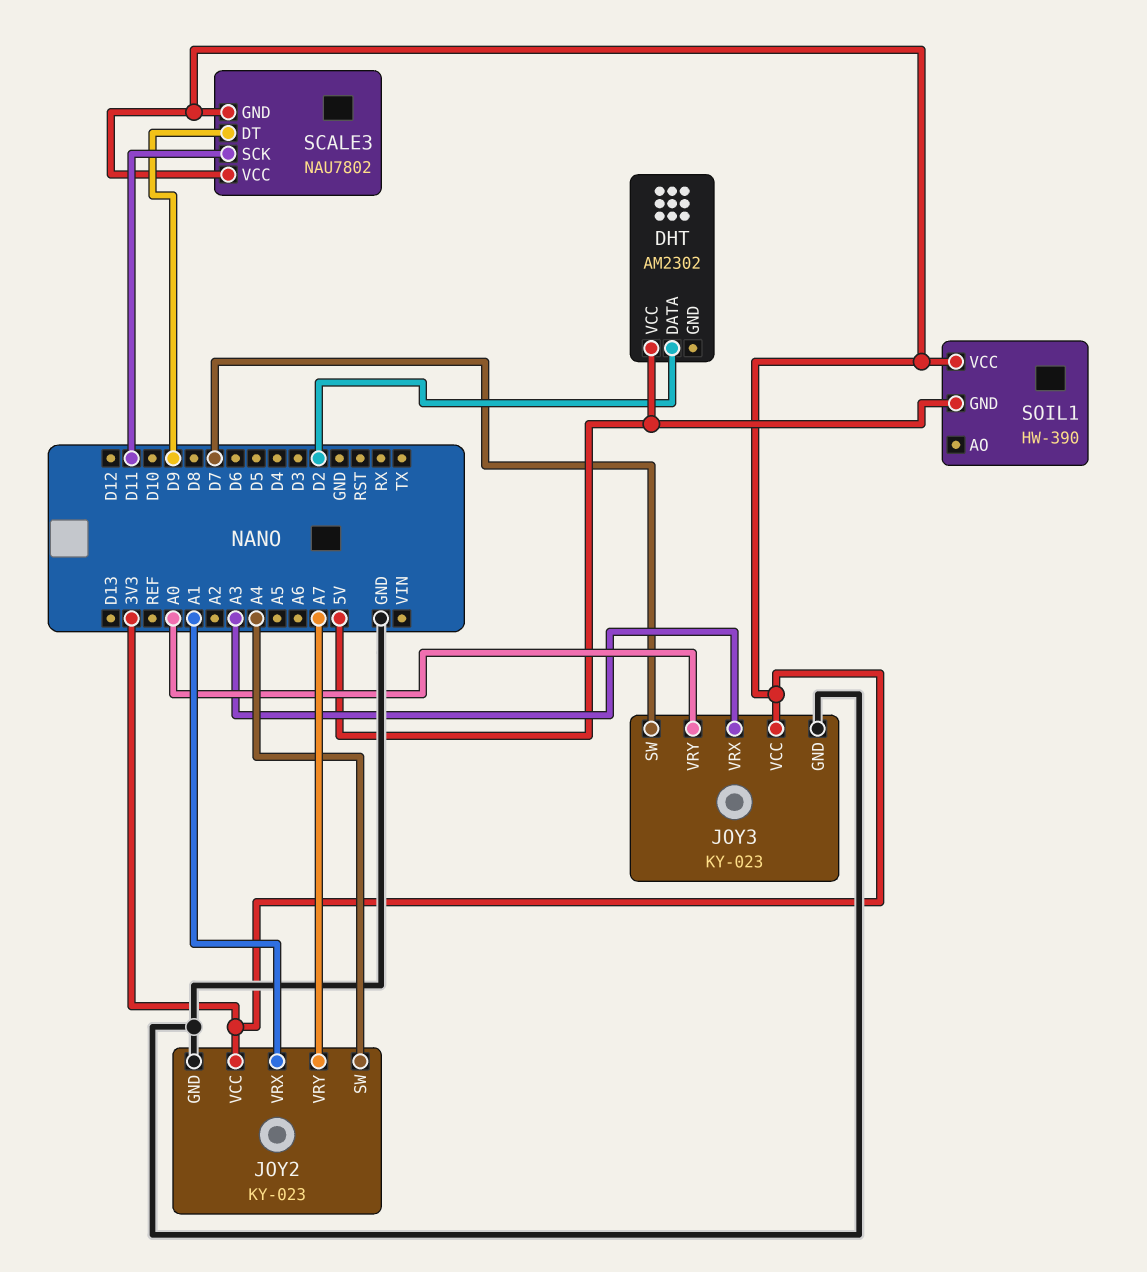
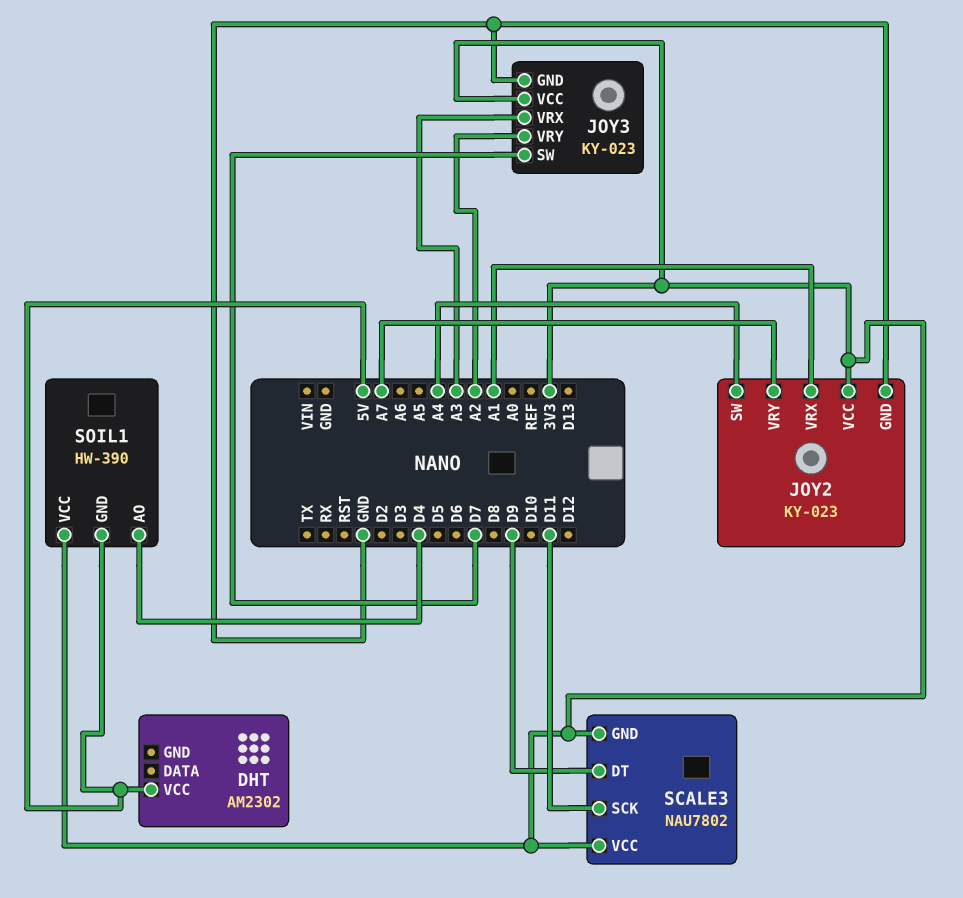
DHT pin DATA: D2 -> none
JOY3 pin VRY: A0 -> A2
SOIL1 pin AO: none -> D4

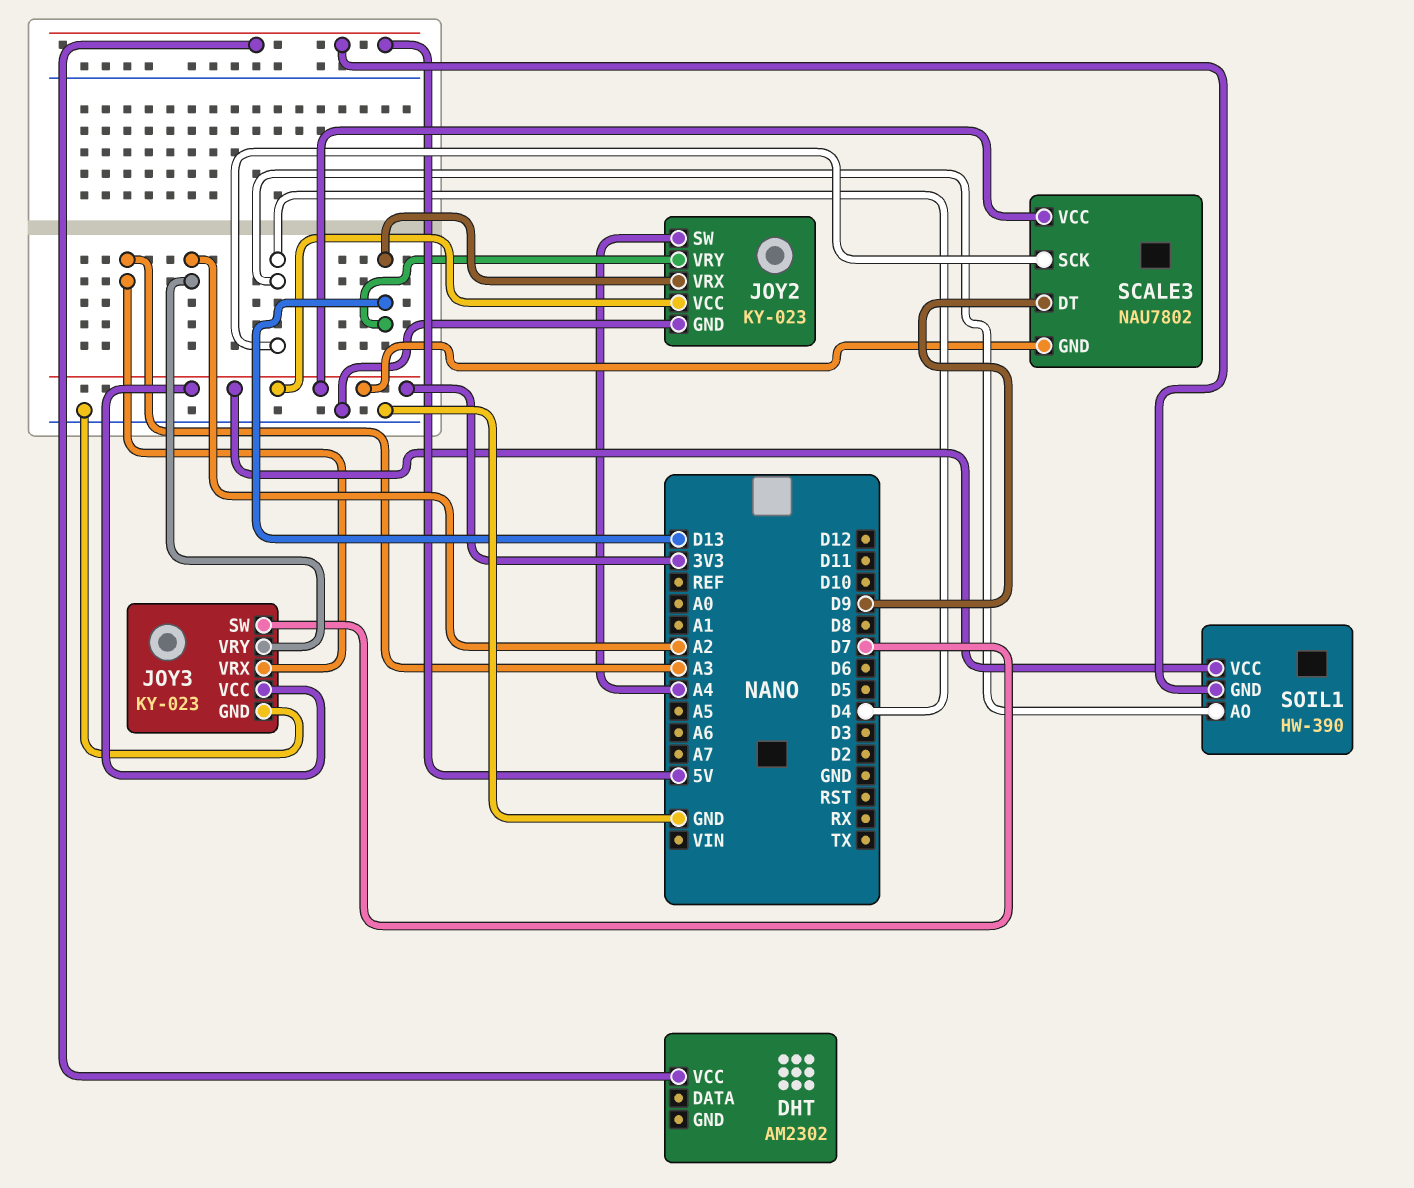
JOY2 pin VRX: A1 -> D13
JOY2 pin VRY: A7 -> D13
SCALE3 pin SCK: D11 -> D4

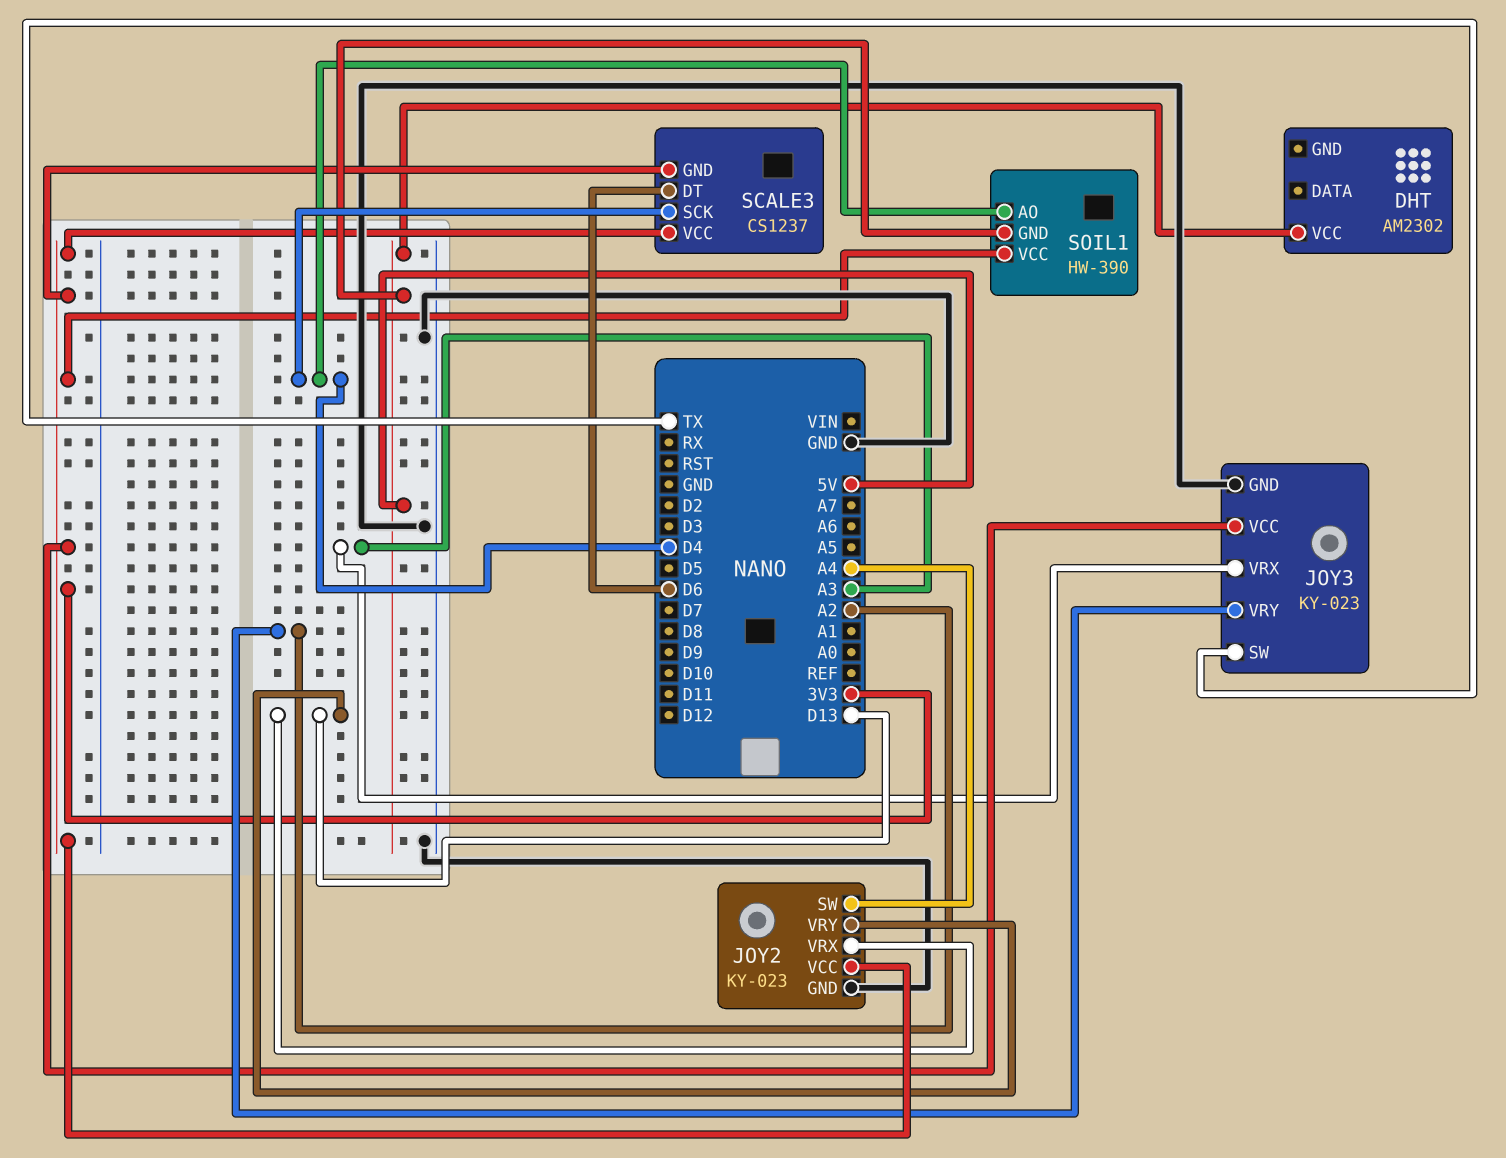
JOY3 pin SW: D7 -> TX
SCALE3: NAU7802 -> CS1237
SCALE3 pin DT: D9 -> D6

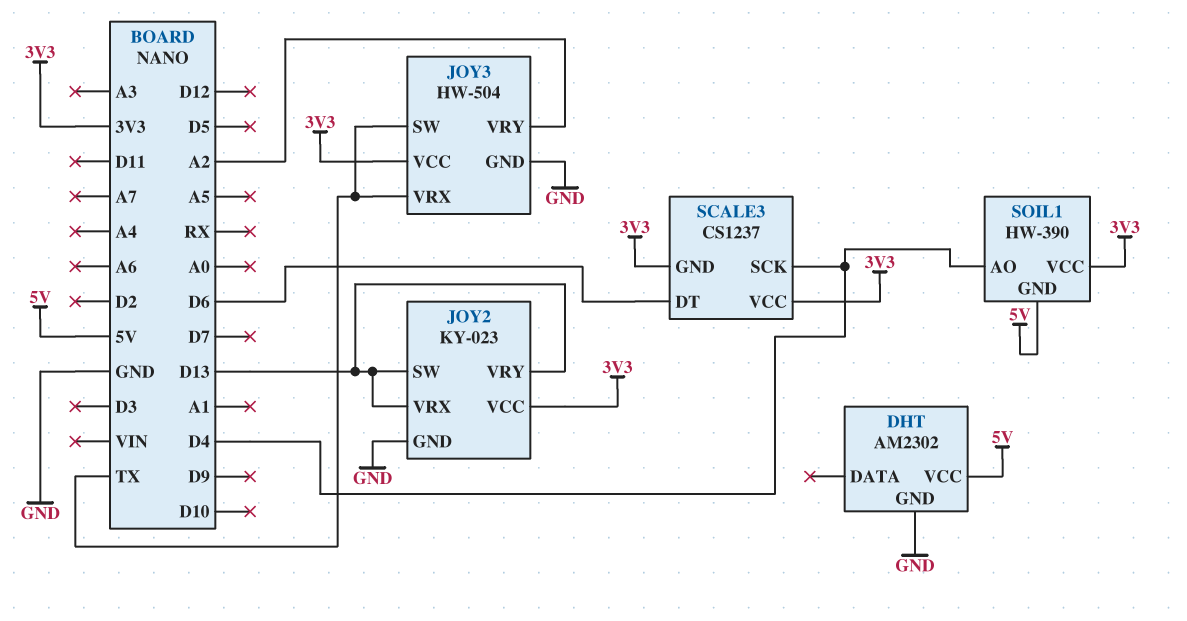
DHT pin GND: none -> GND
JOY2 pin SW: A4 -> D13
JOY3: KY-023 -> HW-504
JOY3 pin VRX: A3 -> TX

